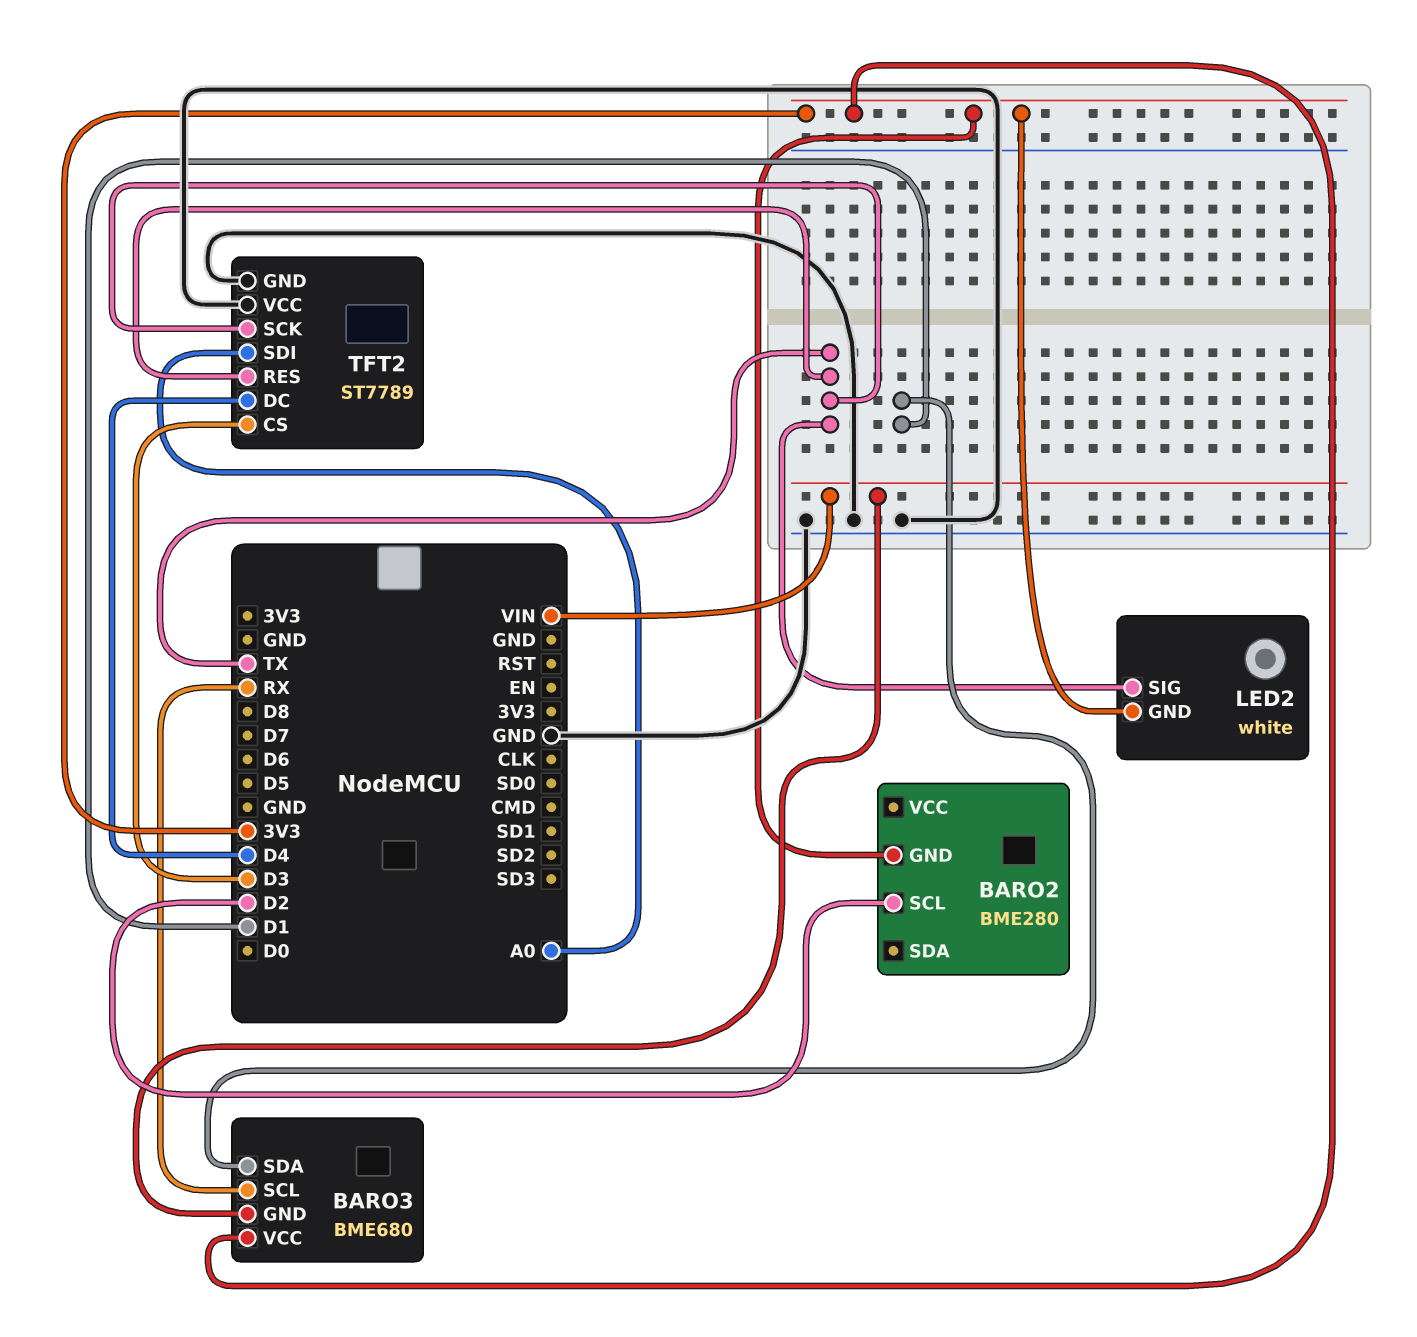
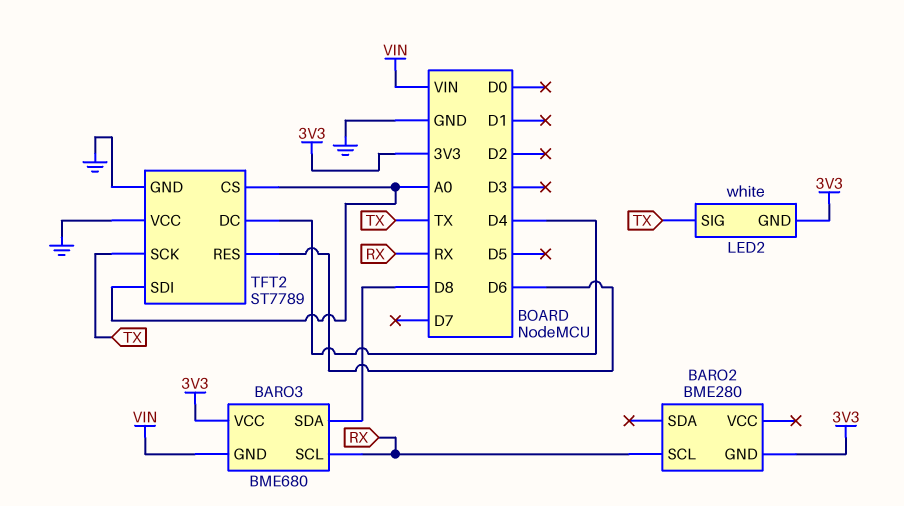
BARO2 pin SCL: D2 -> RX
BARO3 pin SDA: D1 -> D8
TFT2 pin CS: D3 -> A0
TFT2 pin RES: TX -> D6

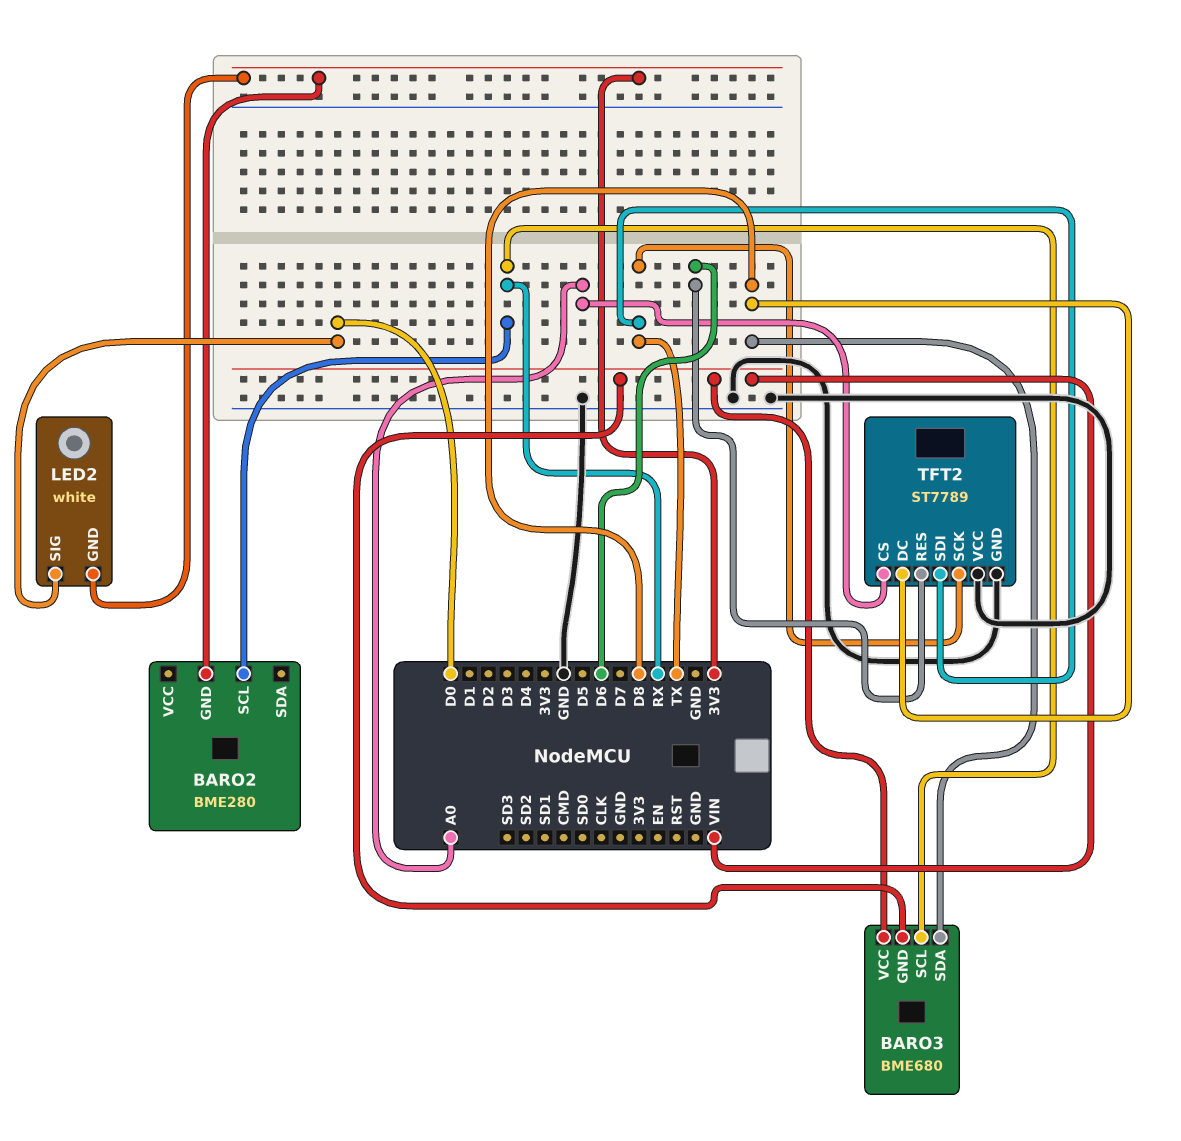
BARO3 pin VCC: 3V3 -> VIN
LED2 pin SIG: TX -> D0
TFT2 pin DC: D4 -> D8
TFT2 pin SDI: A0 -> TX

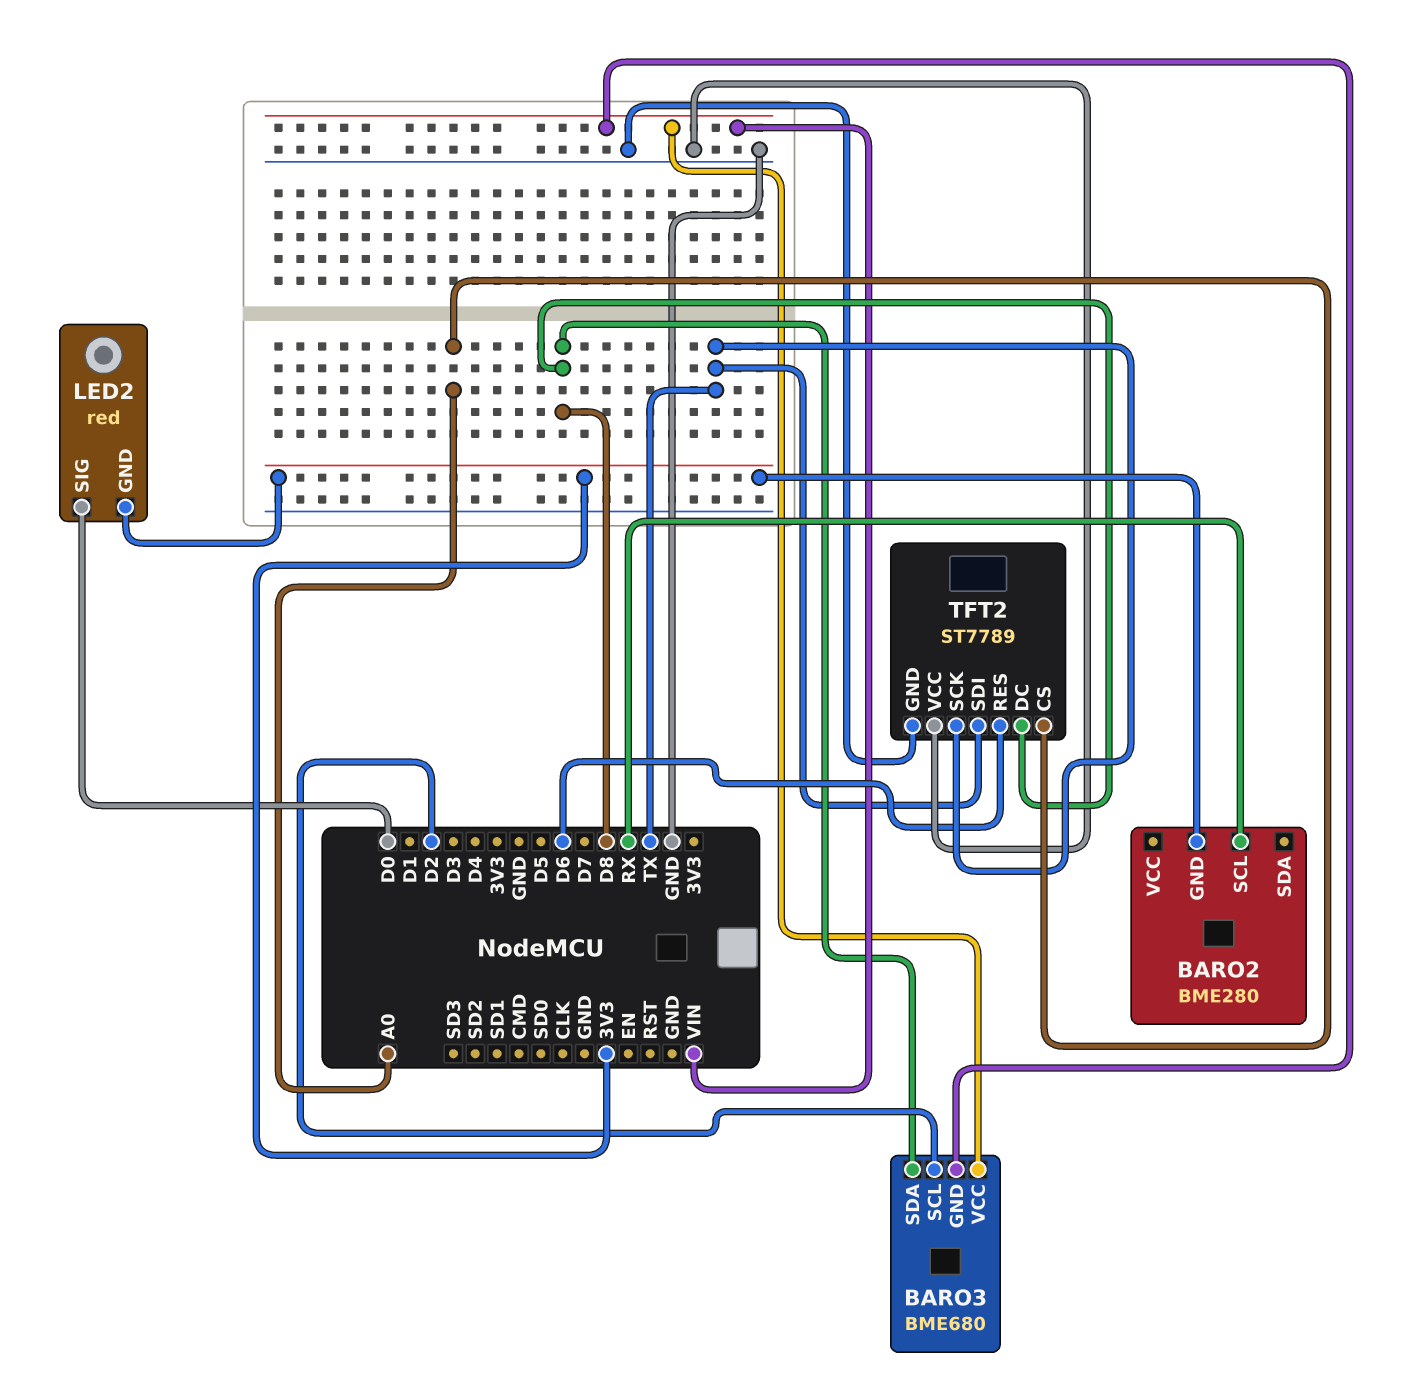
BARO3 pin SCL: RX -> D2
LED2: white -> red

